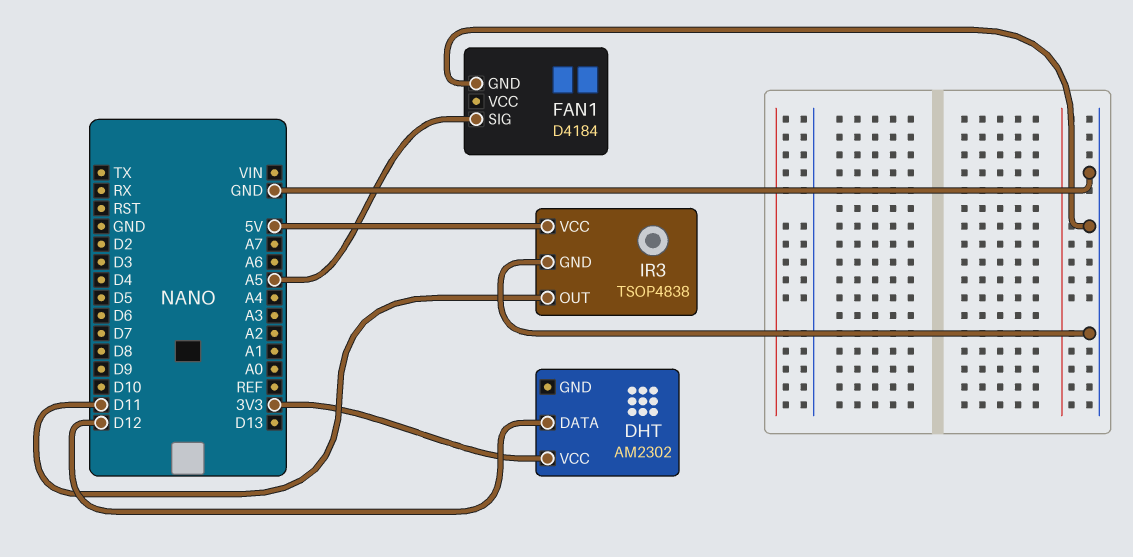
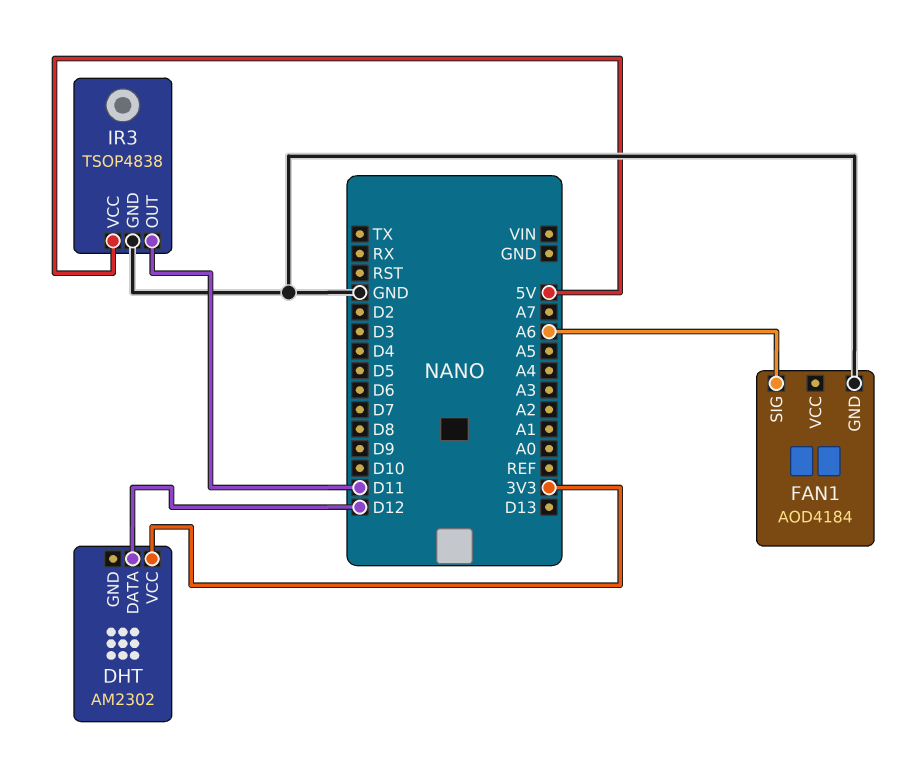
FAN1: D4184 -> AOD4184
FAN1 pin SIG: A5 -> A6

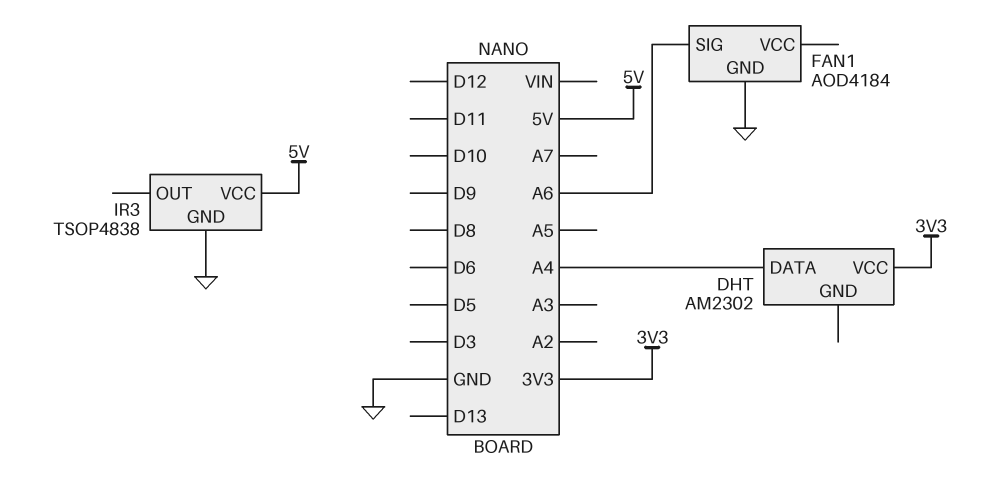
DHT pin DATA: D12 -> A4
IR3 pin OUT: D11 -> none

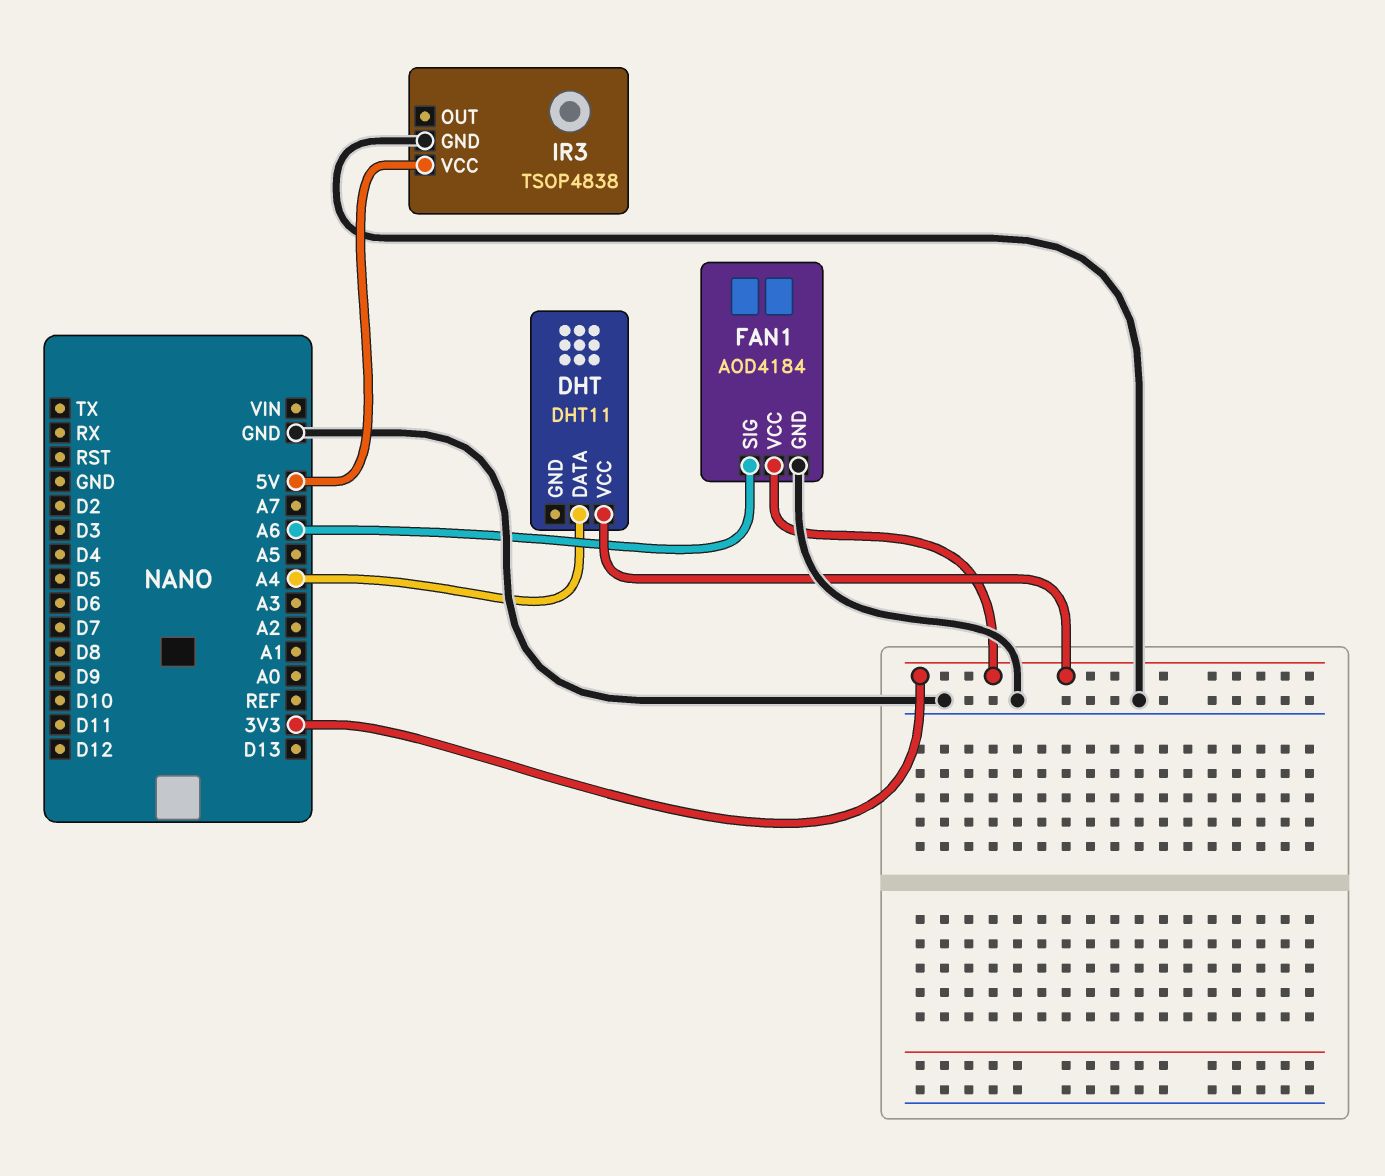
DHT: AM2302 -> DHT11
FAN1 pin VCC: none -> 3V3

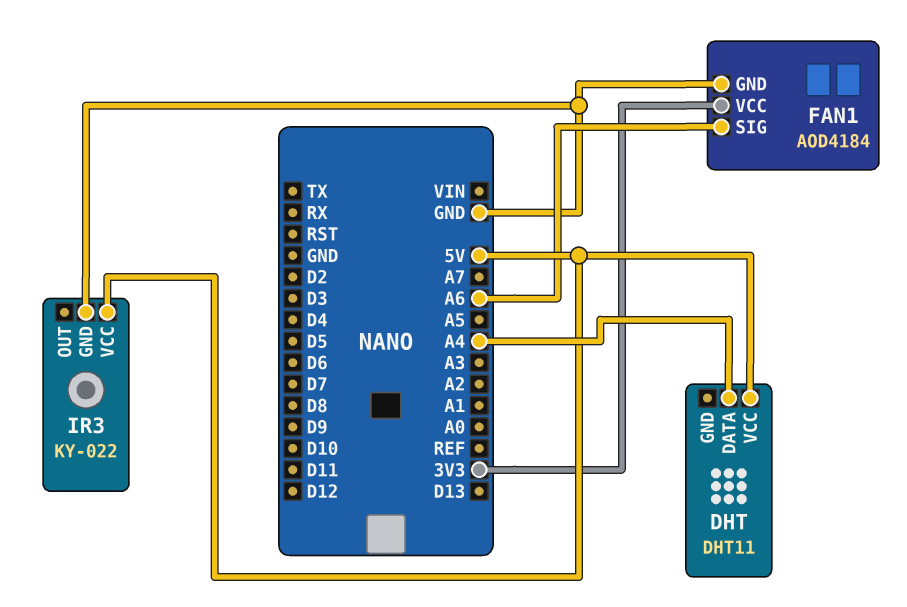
DHT pin VCC: 3V3 -> 5V
IR3: TSOP4838 -> KY-022

